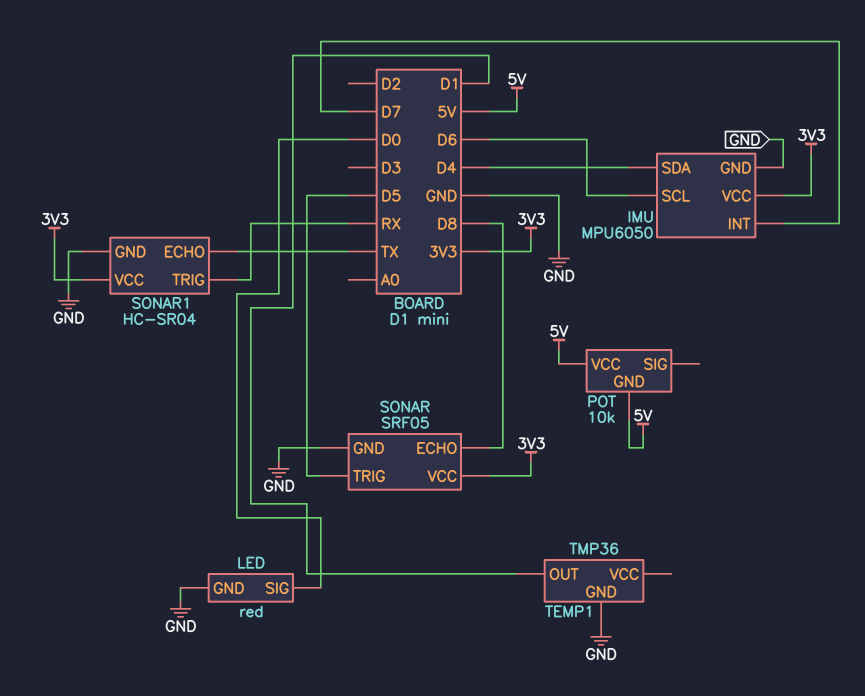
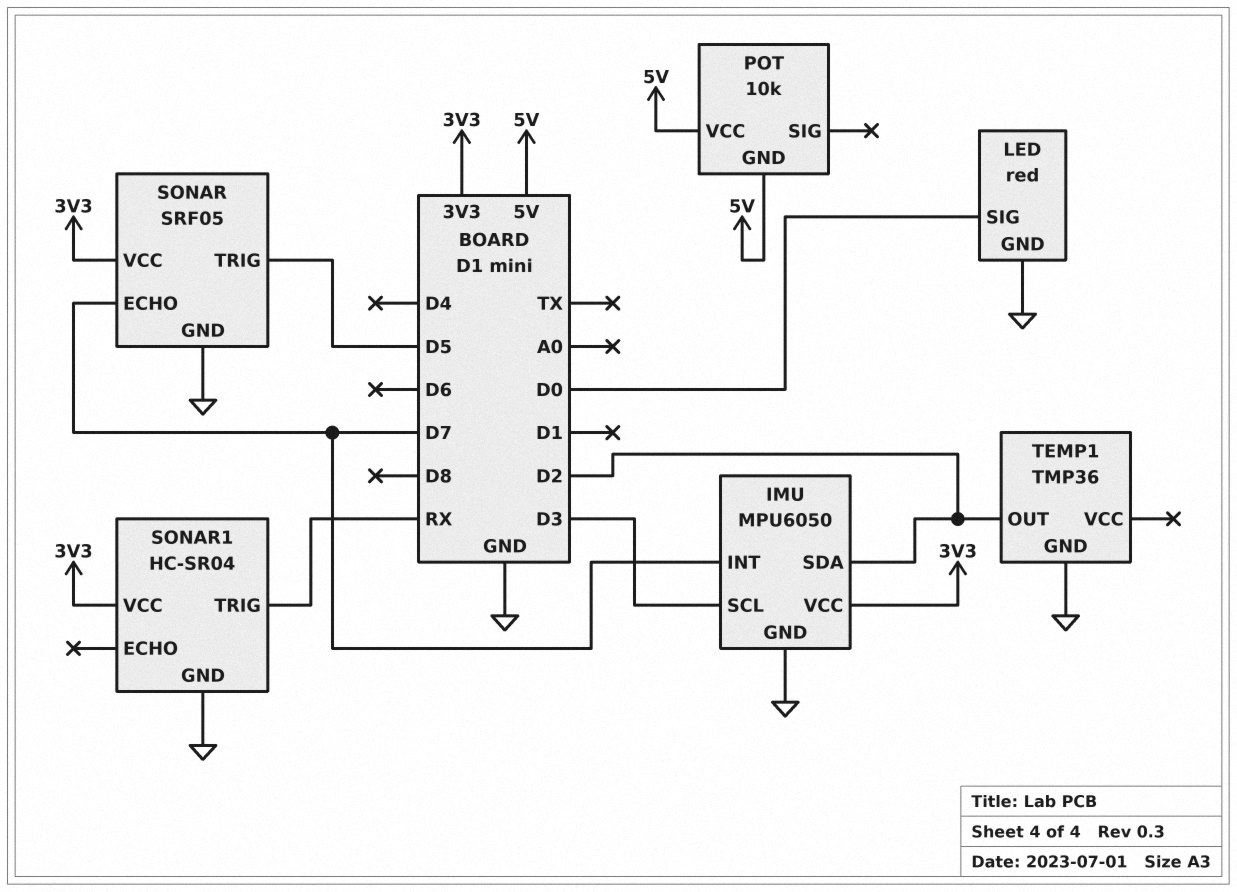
IMU pin SCL: D6 -> D3
IMU pin SDA: D4 -> D2
SONAR pin ECHO: D8 -> D7
SONAR1 pin ECHO: TX -> none
TEMP1 pin OUT: D1 -> D2

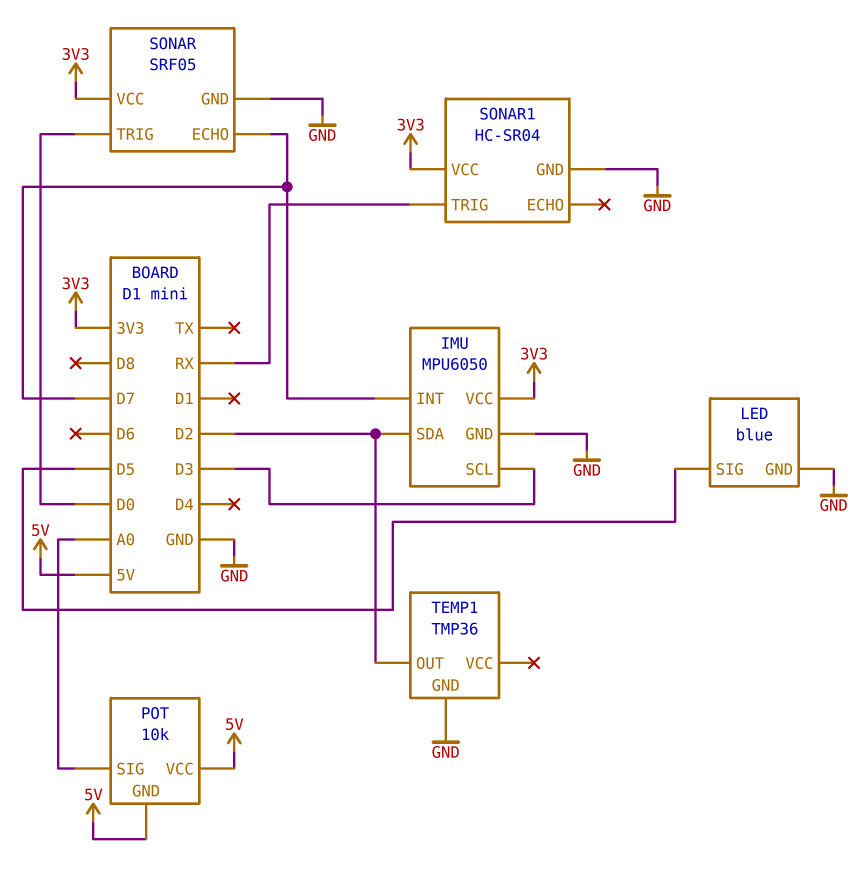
LED: red -> blue
LED pin SIG: D0 -> D5
POT pin SIG: none -> A0
SONAR pin TRIG: D5 -> D0

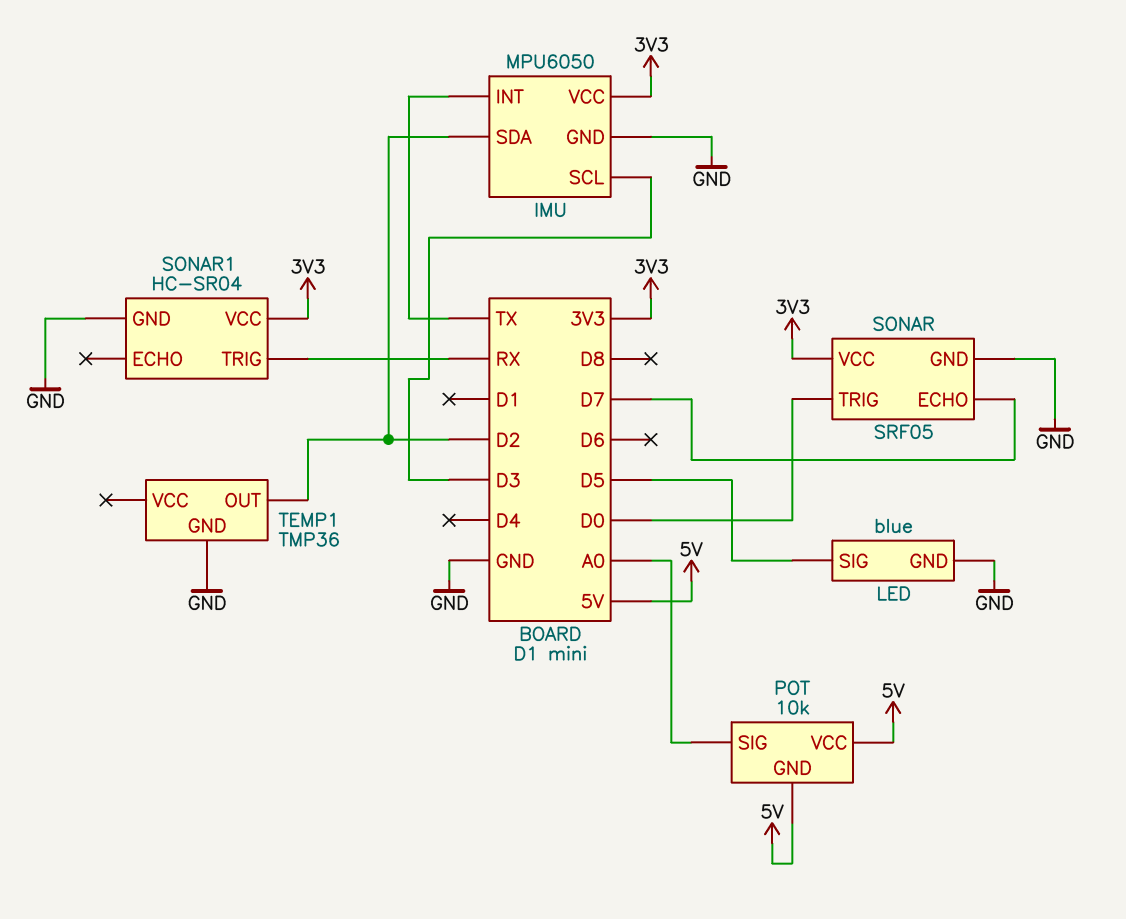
IMU pin INT: D7 -> TX

